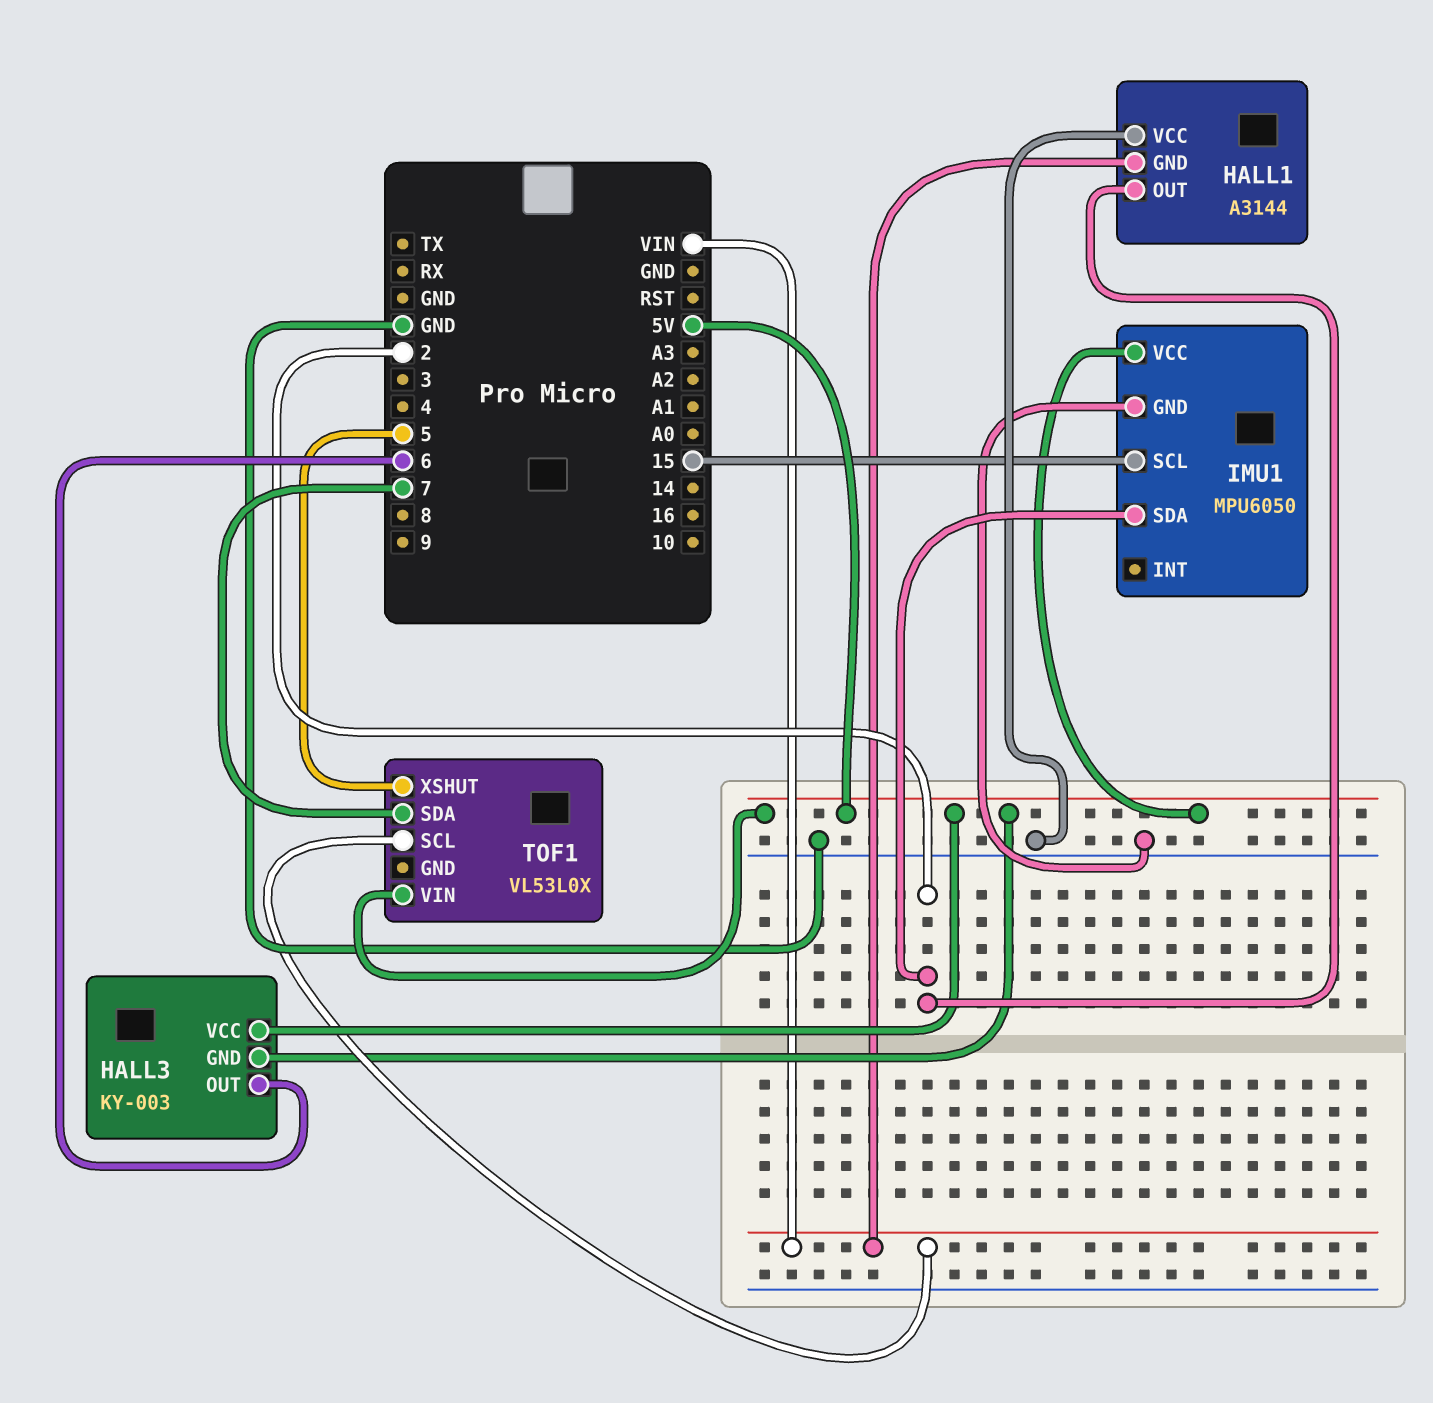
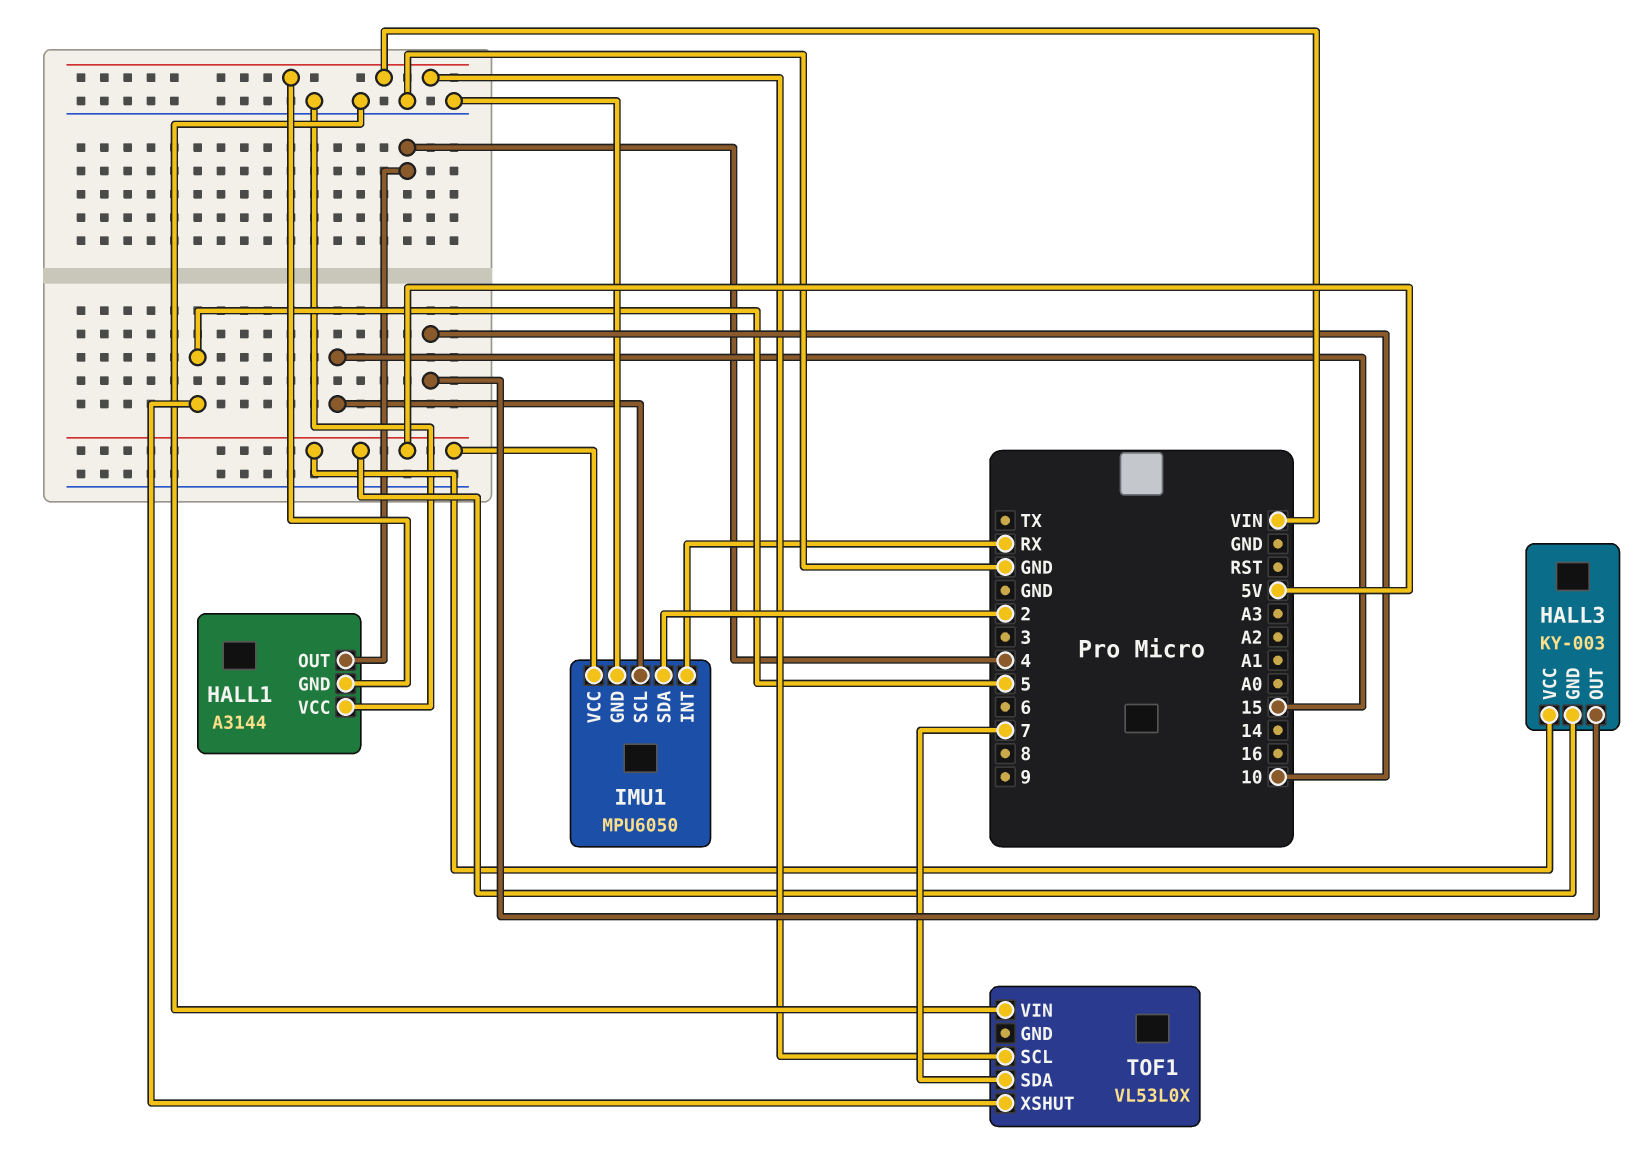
HALL1 pin OUT: 2 -> 4
HALL3 pin OUT: 6 -> 10
IMU1 pin INT: none -> RX
TOF1 pin VIN: 5V -> GND

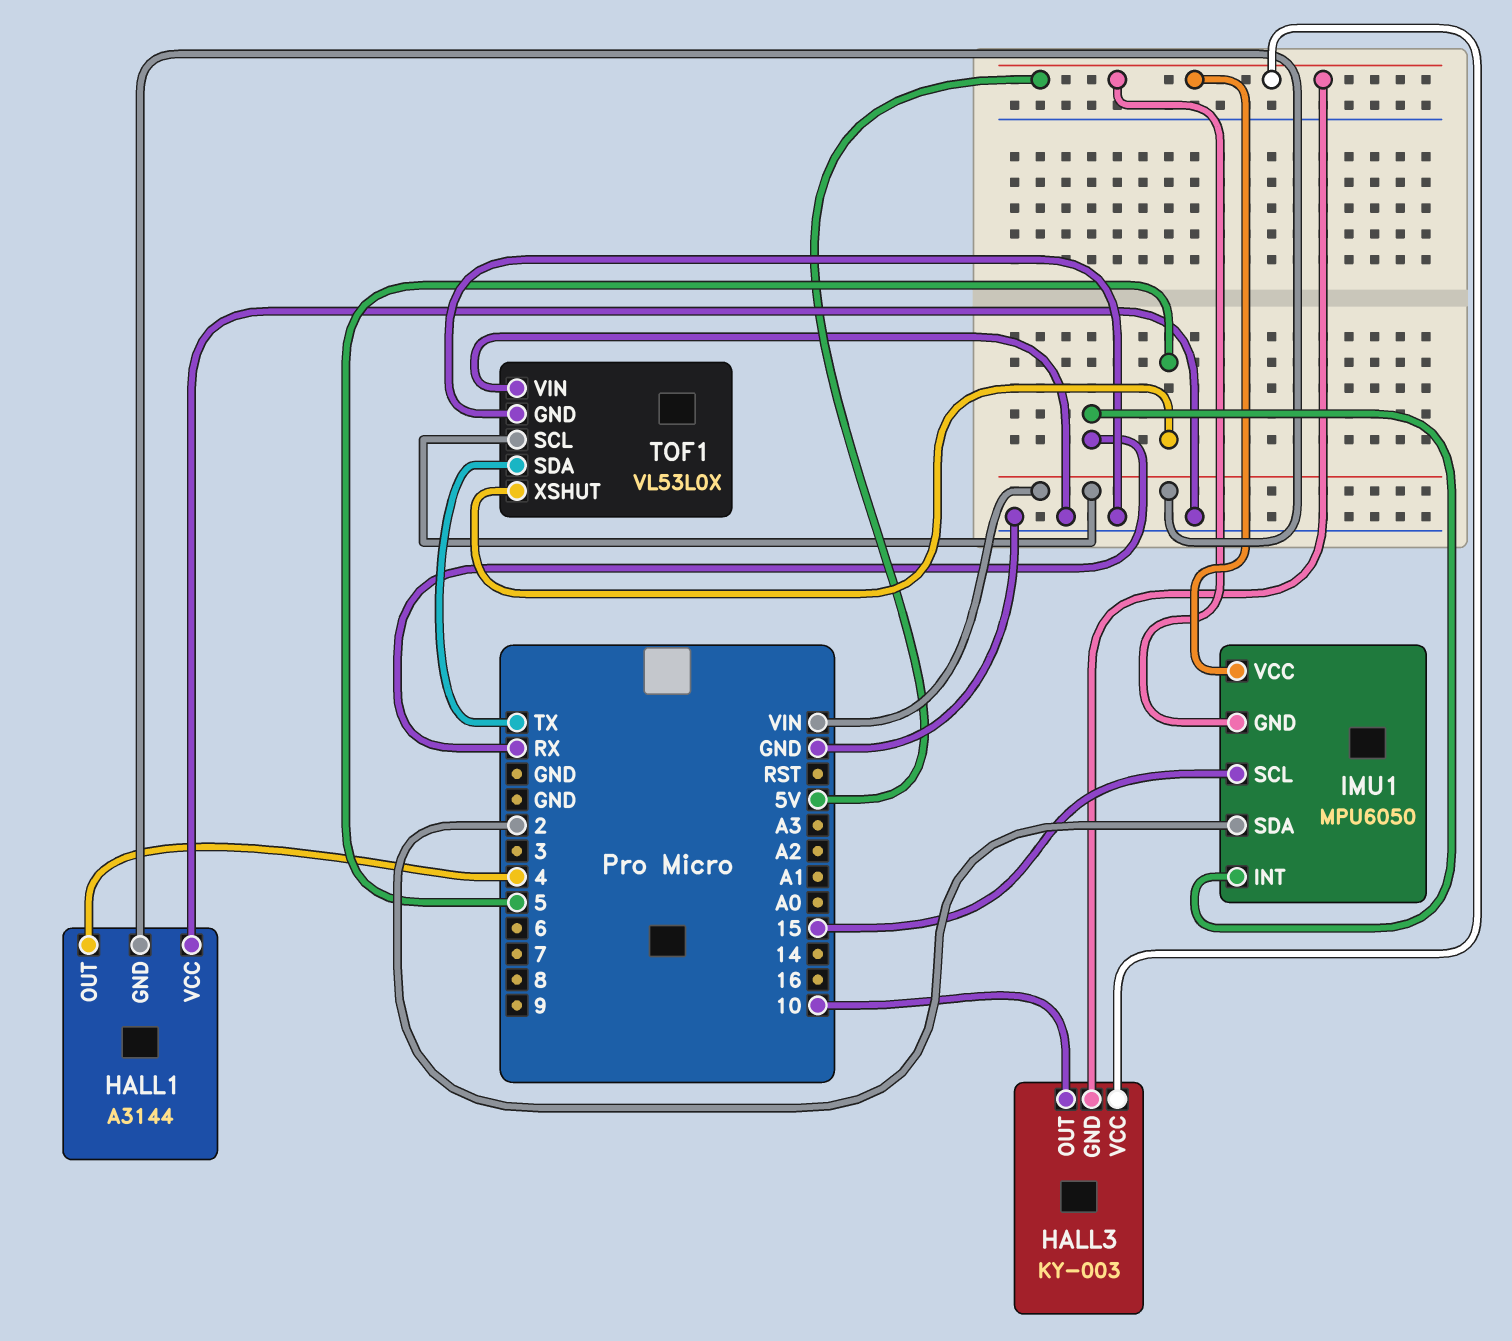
IMU1 pin GND: GND -> 5V
TOF1 pin GND: none -> GND
TOF1 pin SDA: 7 -> TX

